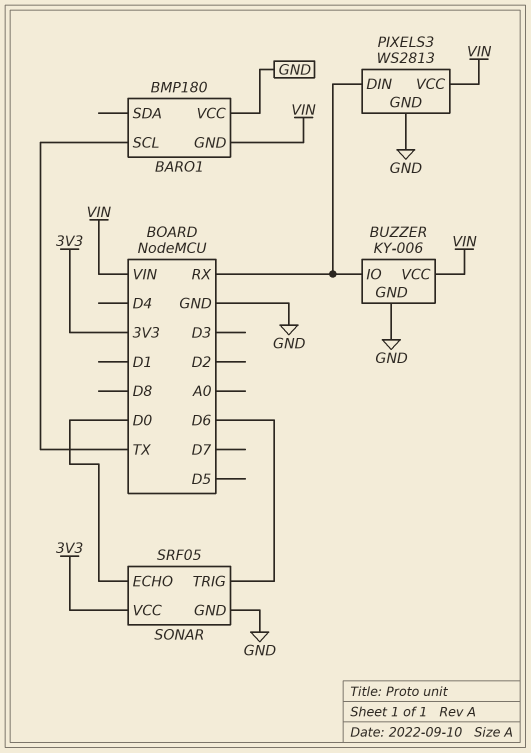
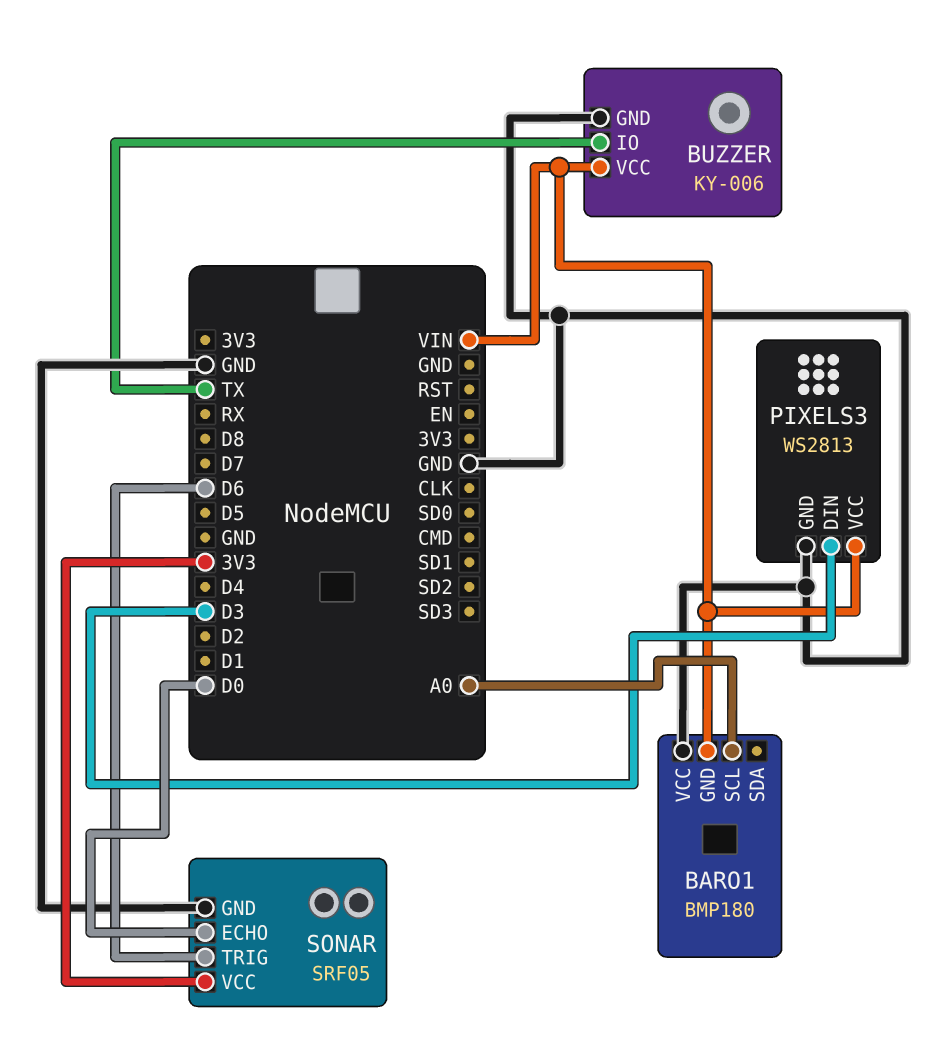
BARO1 pin SCL: TX -> A0
BUZZER pin IO: RX -> TX
PIXELS3 pin DIN: RX -> D3

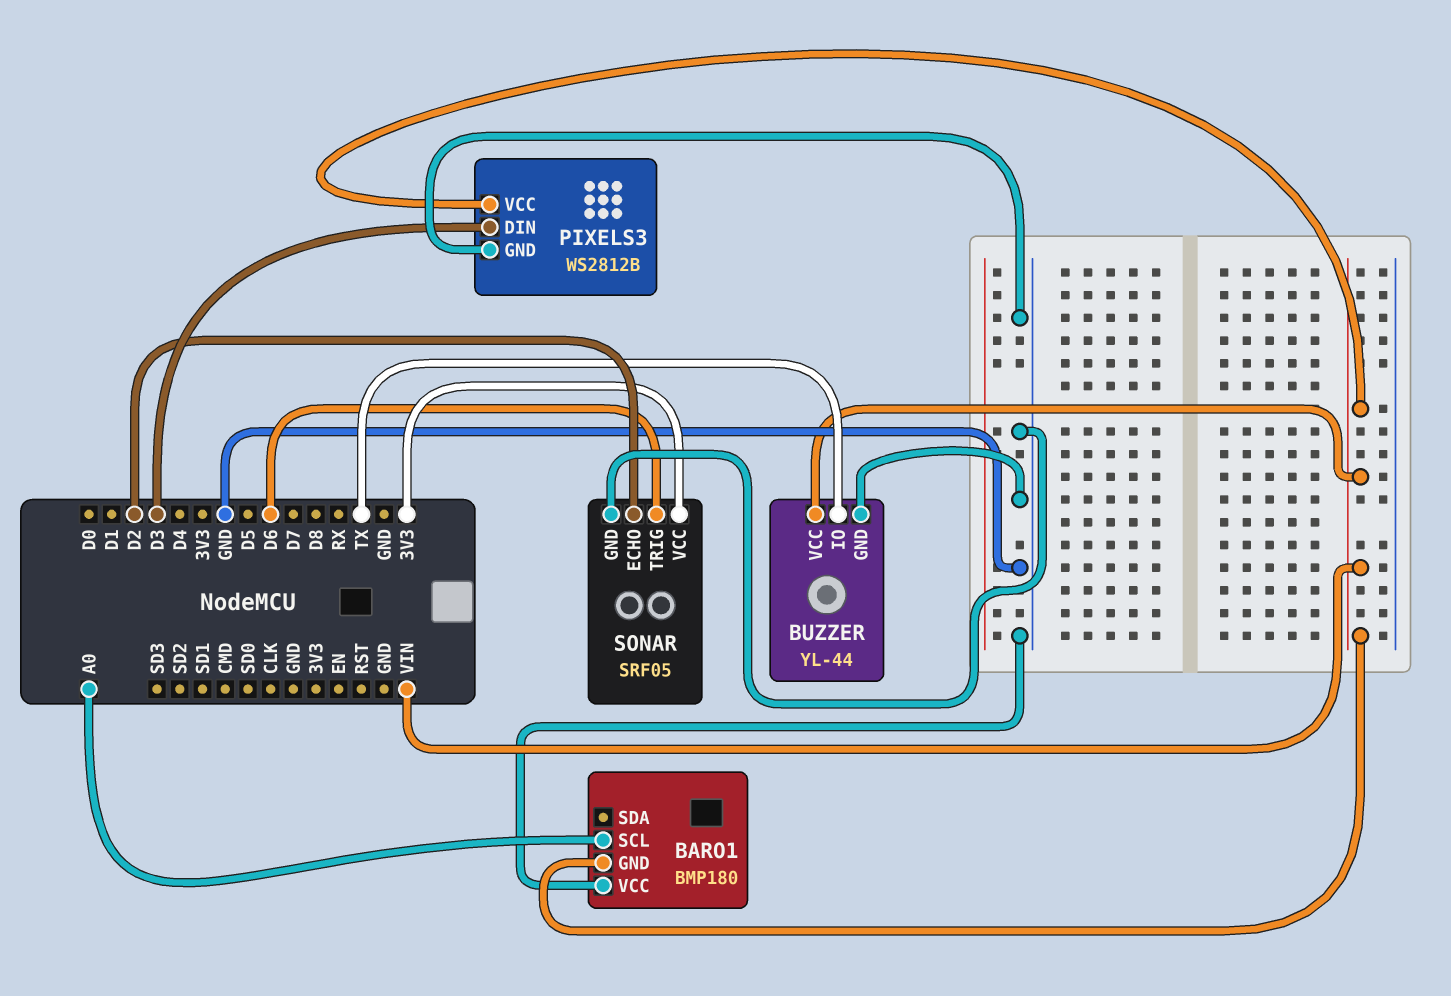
BUZZER: KY-006 -> YL-44
PIXELS3: WS2813 -> WS2812B
SONAR pin ECHO: D0 -> D2

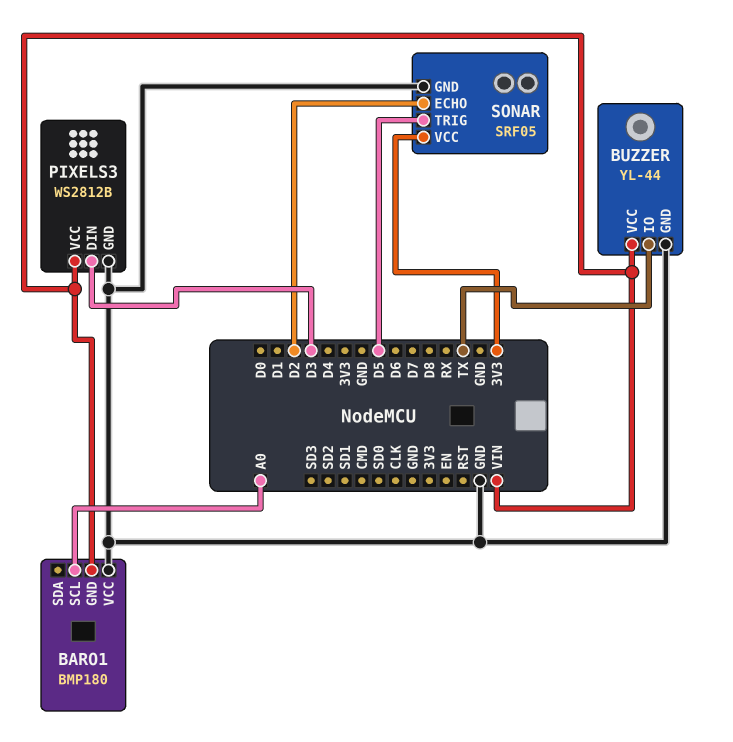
SONAR pin TRIG: D6 -> D5

